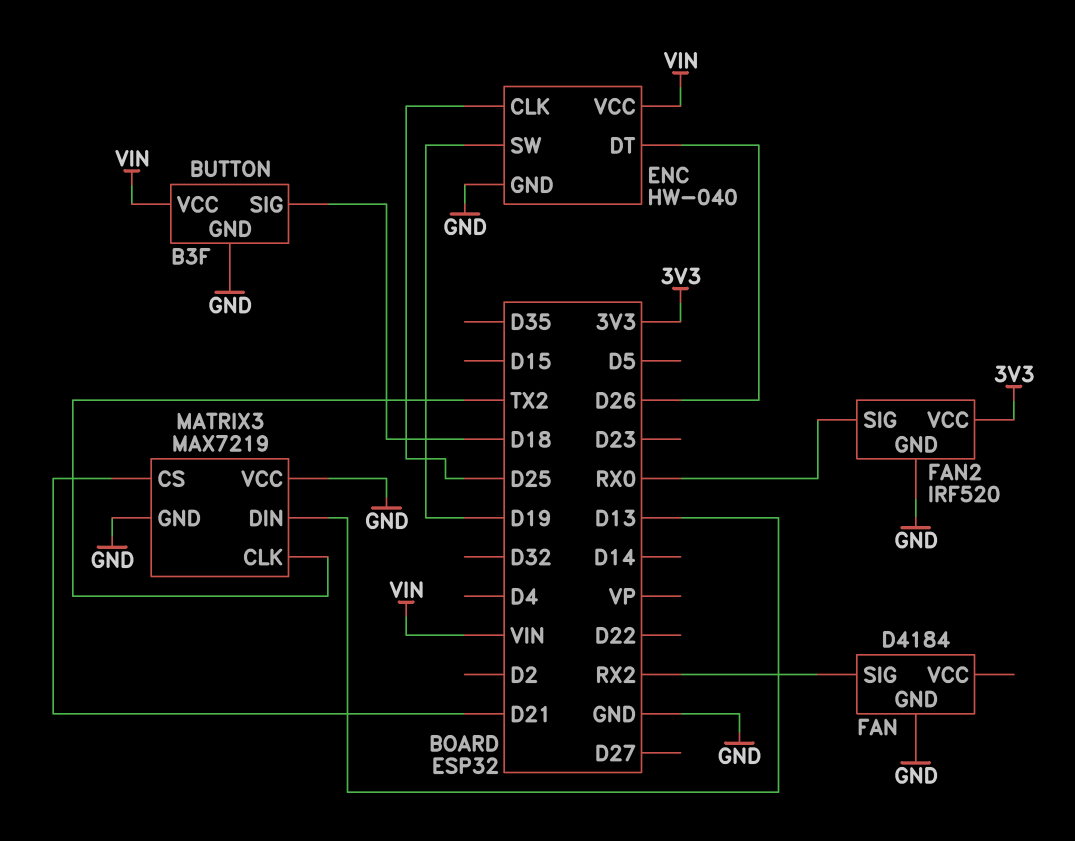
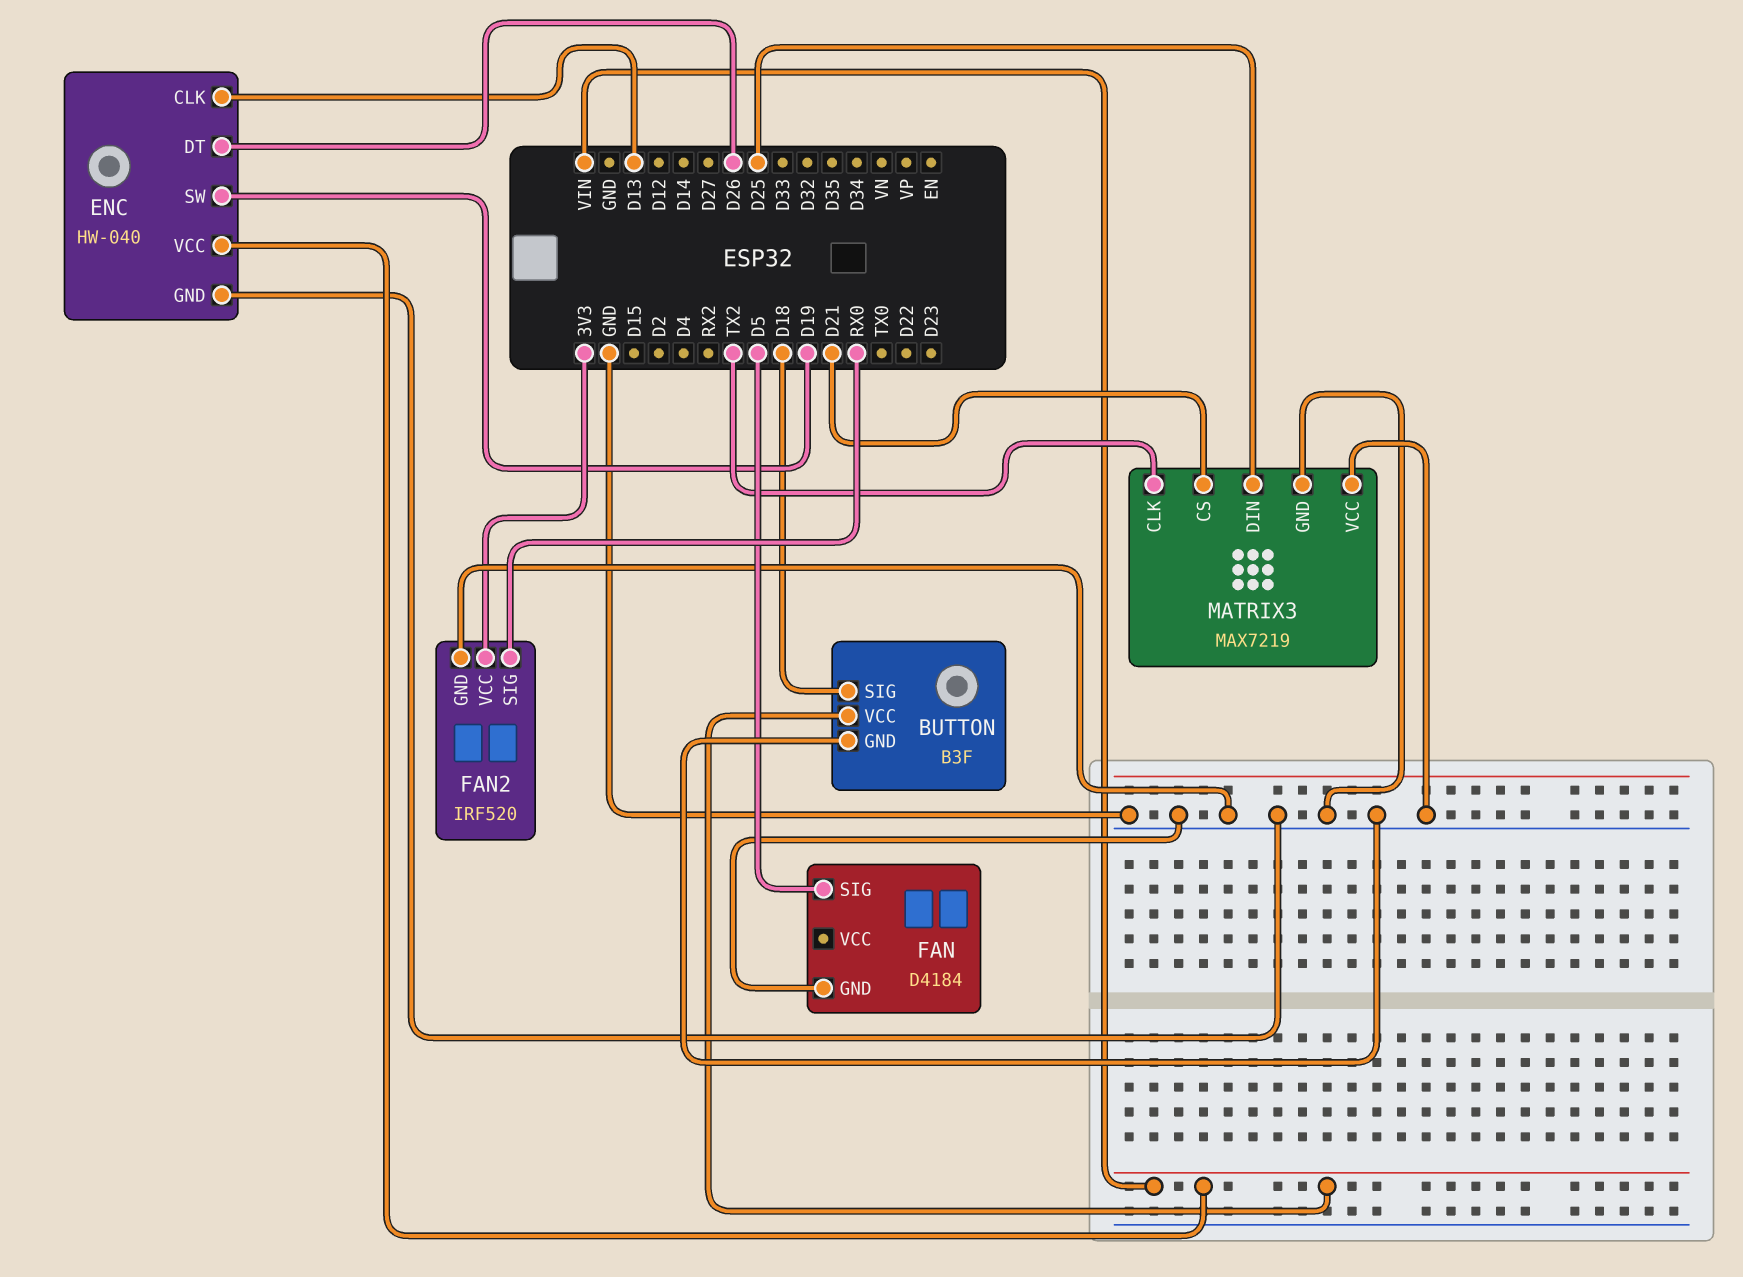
ENC pin CLK: D25 -> D13
FAN pin SIG: RX2 -> D5
MATRIX3 pin DIN: D13 -> D25

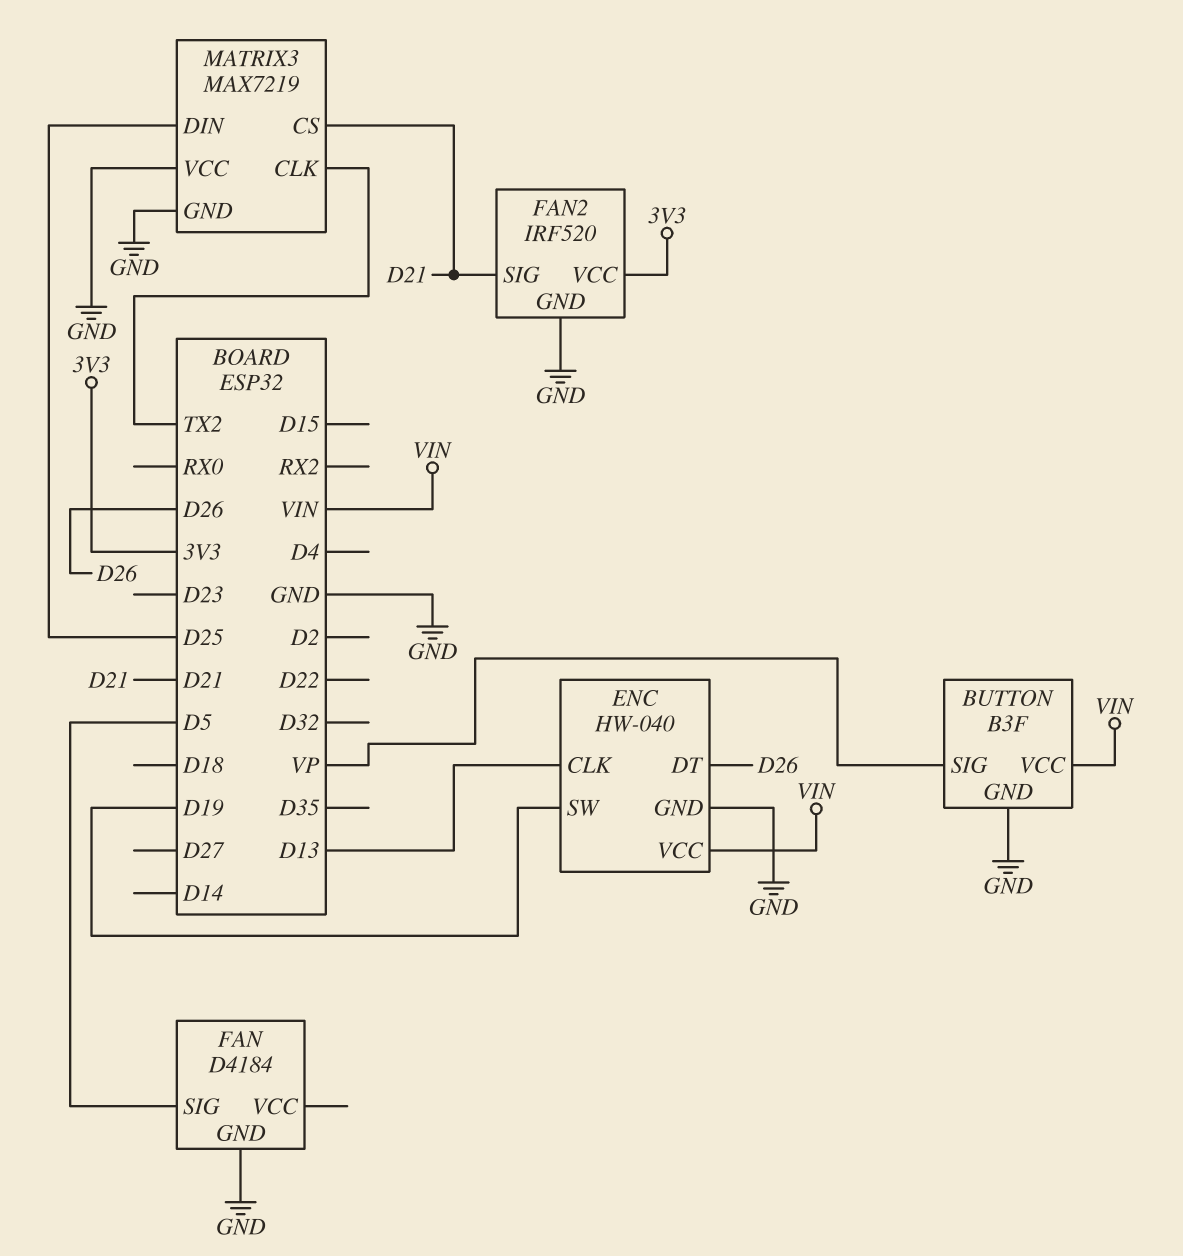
BUTTON pin SIG: D18 -> VP
FAN2 pin SIG: RX0 -> D21

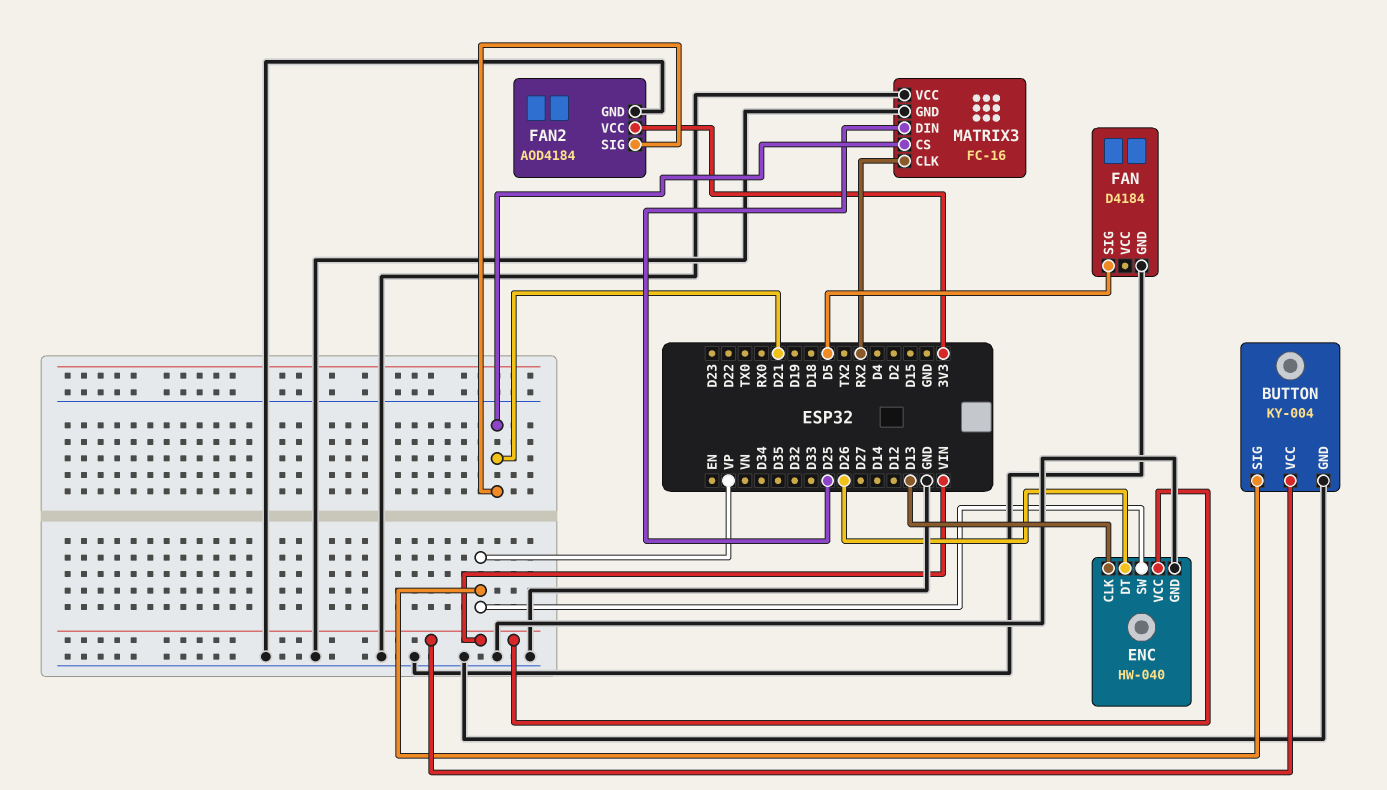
BUTTON: B3F -> KY-004
ENC pin SW: D19 -> VP
FAN2: IRF520 -> AOD4184
MATRIX3: MAX7219 -> FC-16
MATRIX3 pin CLK: TX2 -> RX2

